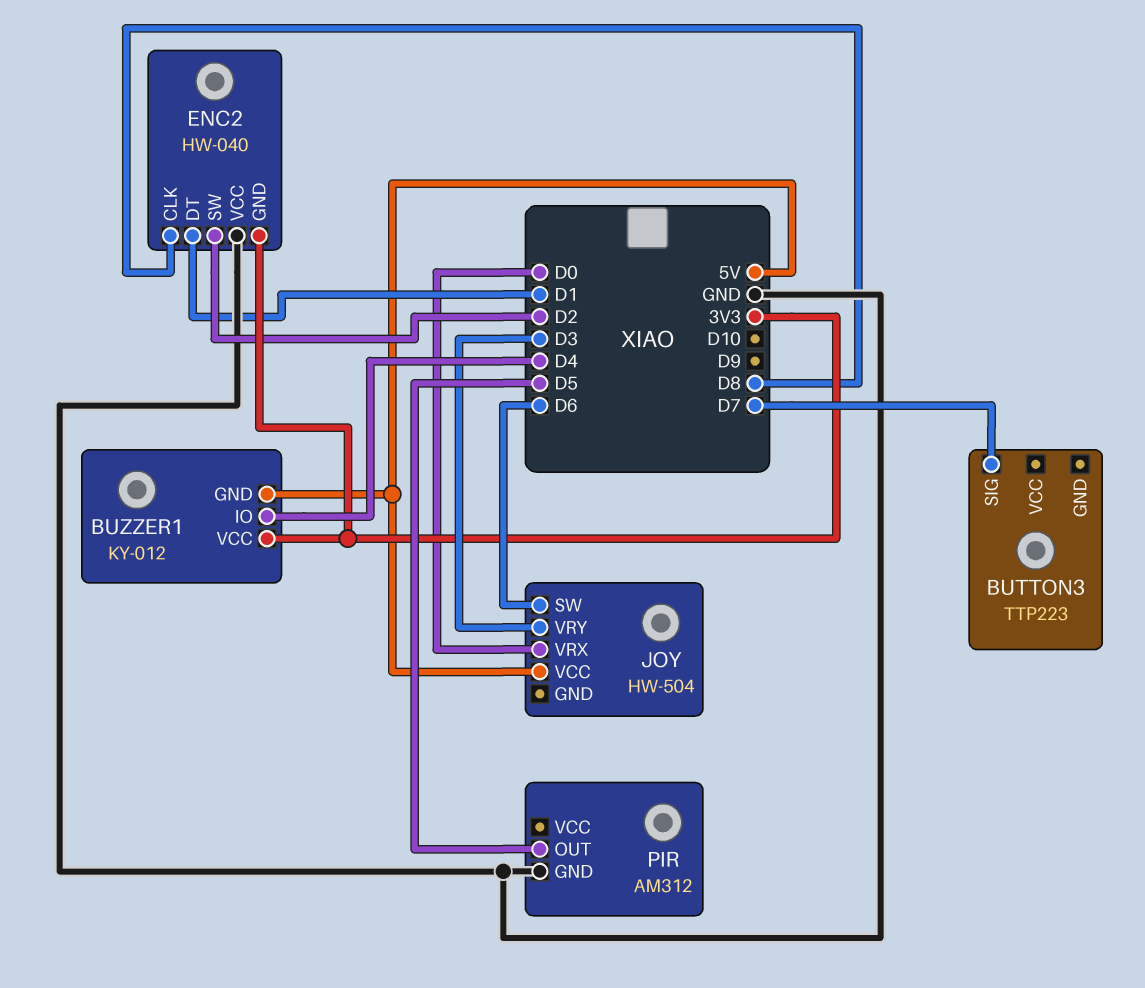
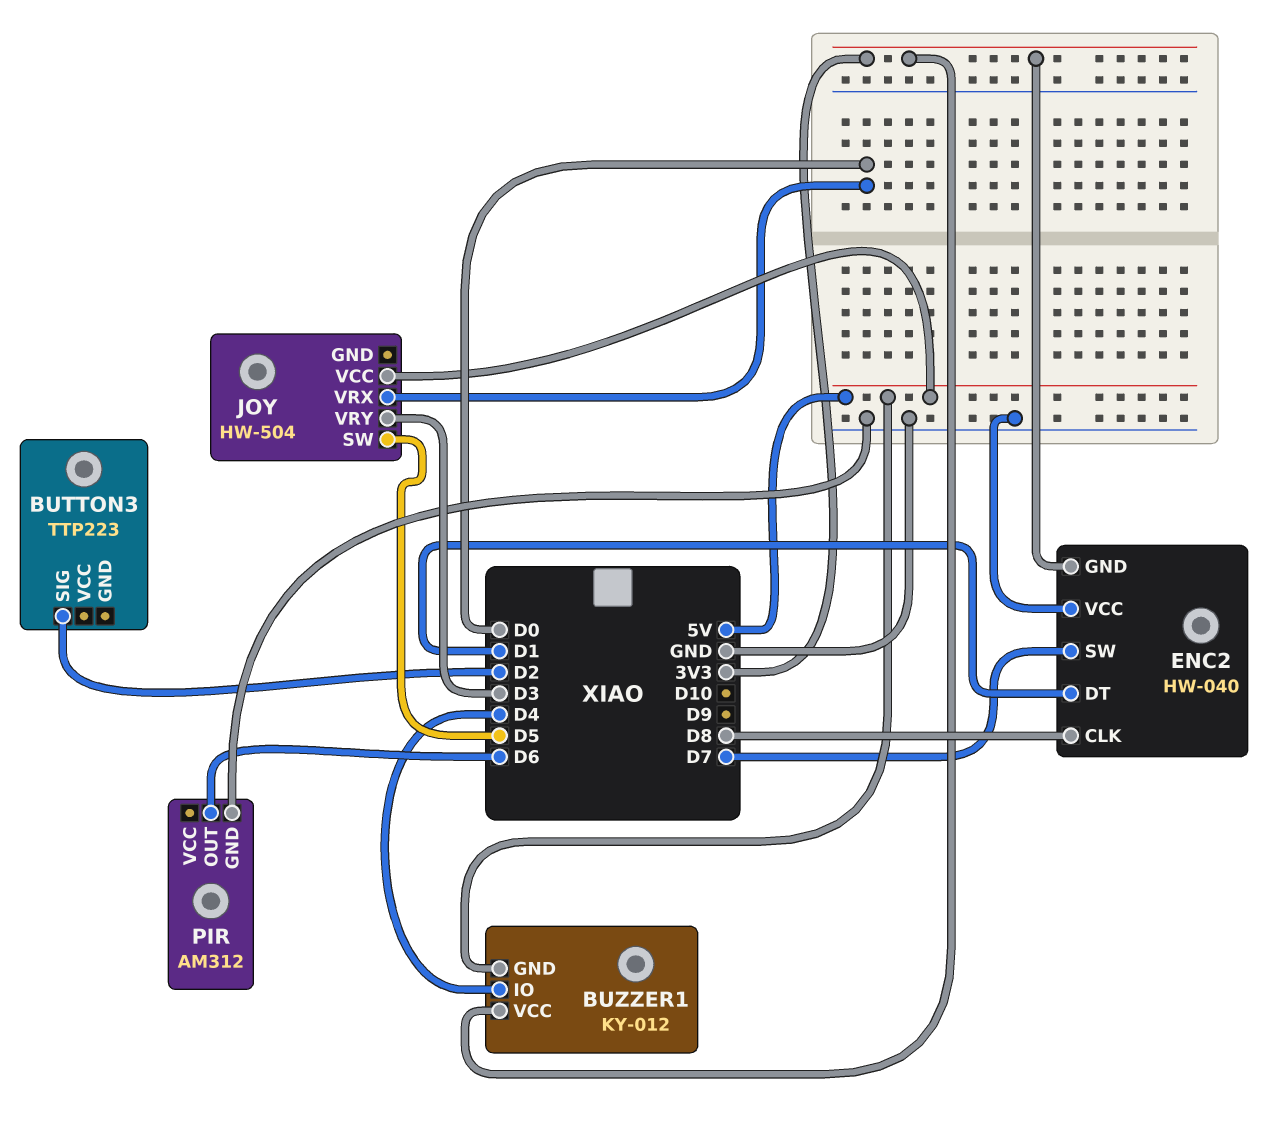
BUTTON3 pin SIG: D7 -> D2
ENC2 pin SW: D2 -> D7
JOY pin SW: D6 -> D5
PIR pin OUT: D5 -> D6

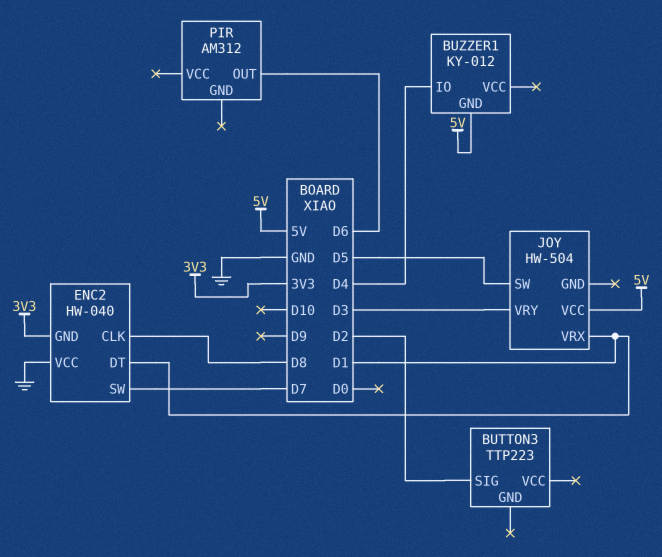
BUZZER1 pin VCC: 3V3 -> none
JOY pin VRX: D0 -> D1
PIR pin GND: GND -> none

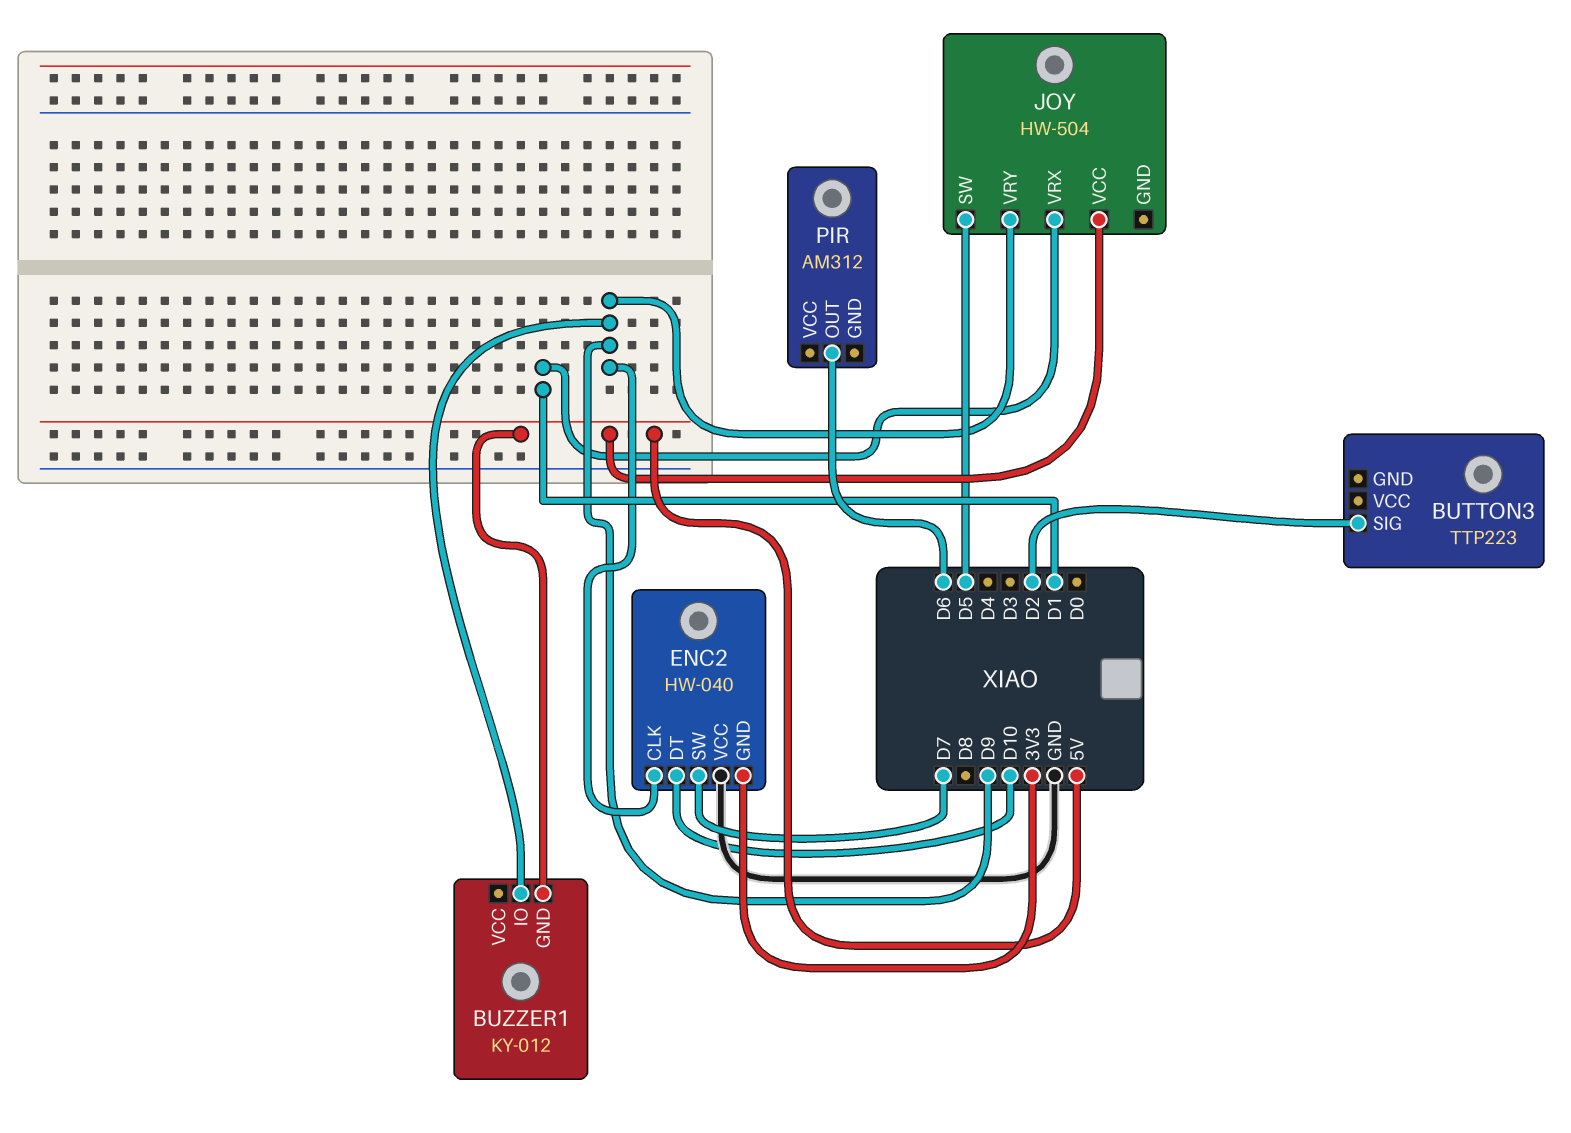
BUZZER1 pin IO: D4 -> D9
ENC2 pin CLK: D8 -> D9
ENC2 pin DT: D1 -> D10
JOY pin VRY: D3 -> D9

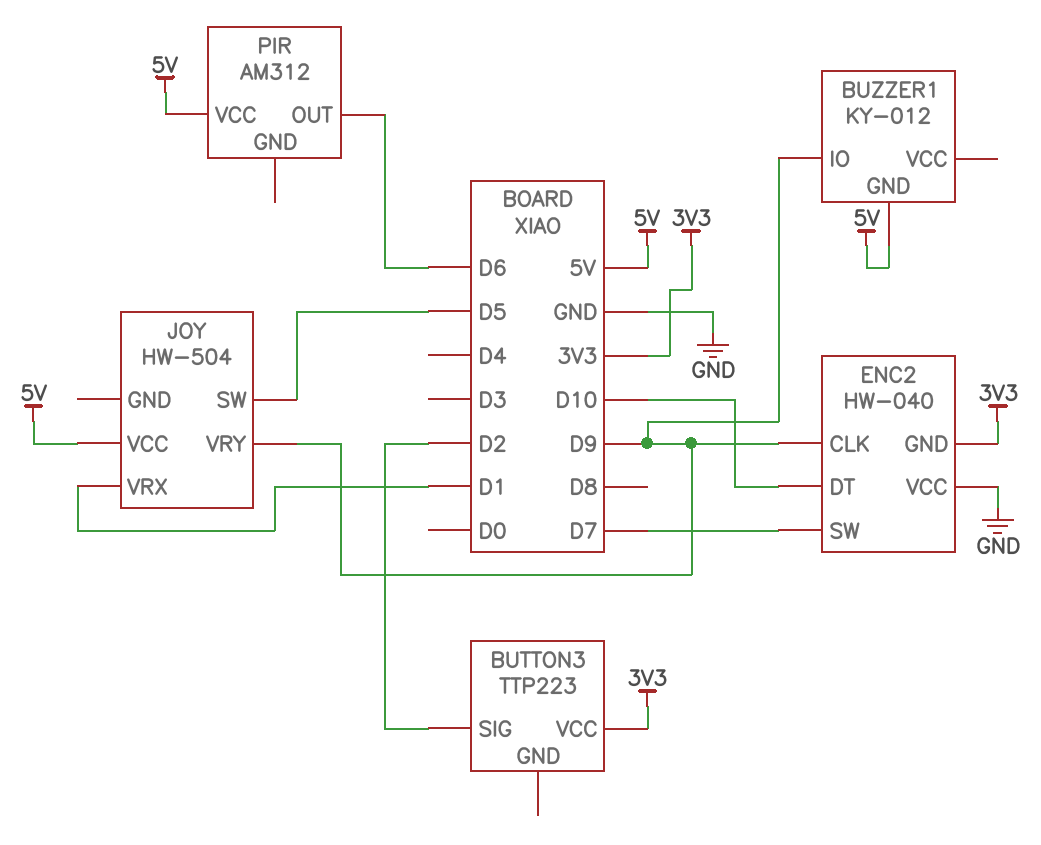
BUTTON3 pin VCC: none -> 3V3
PIR pin VCC: none -> 5V

